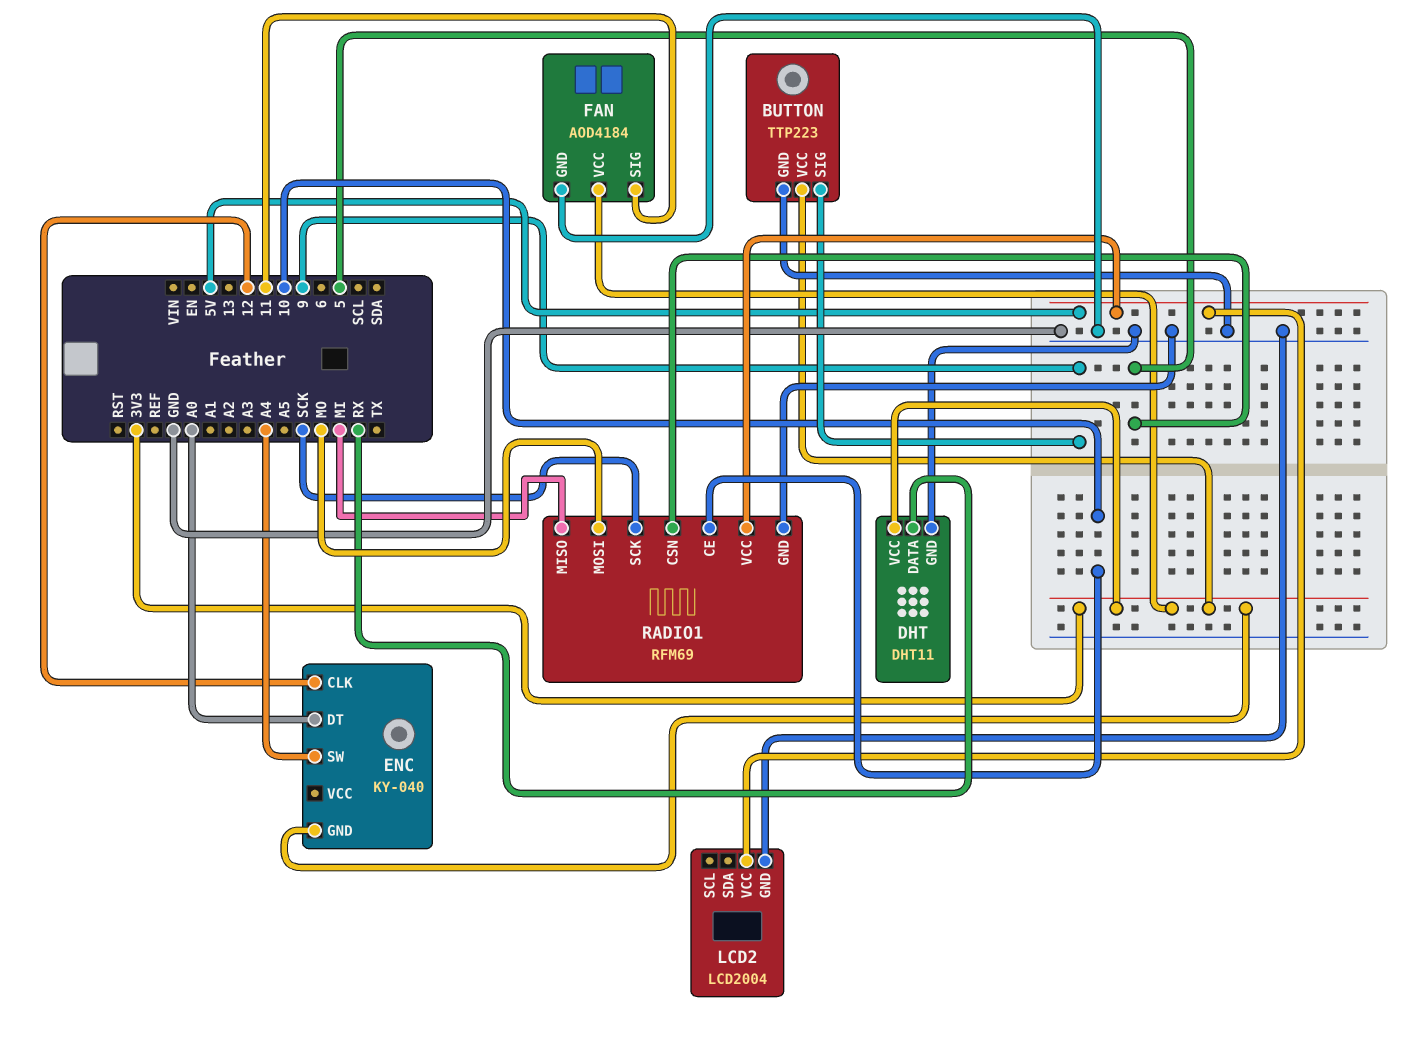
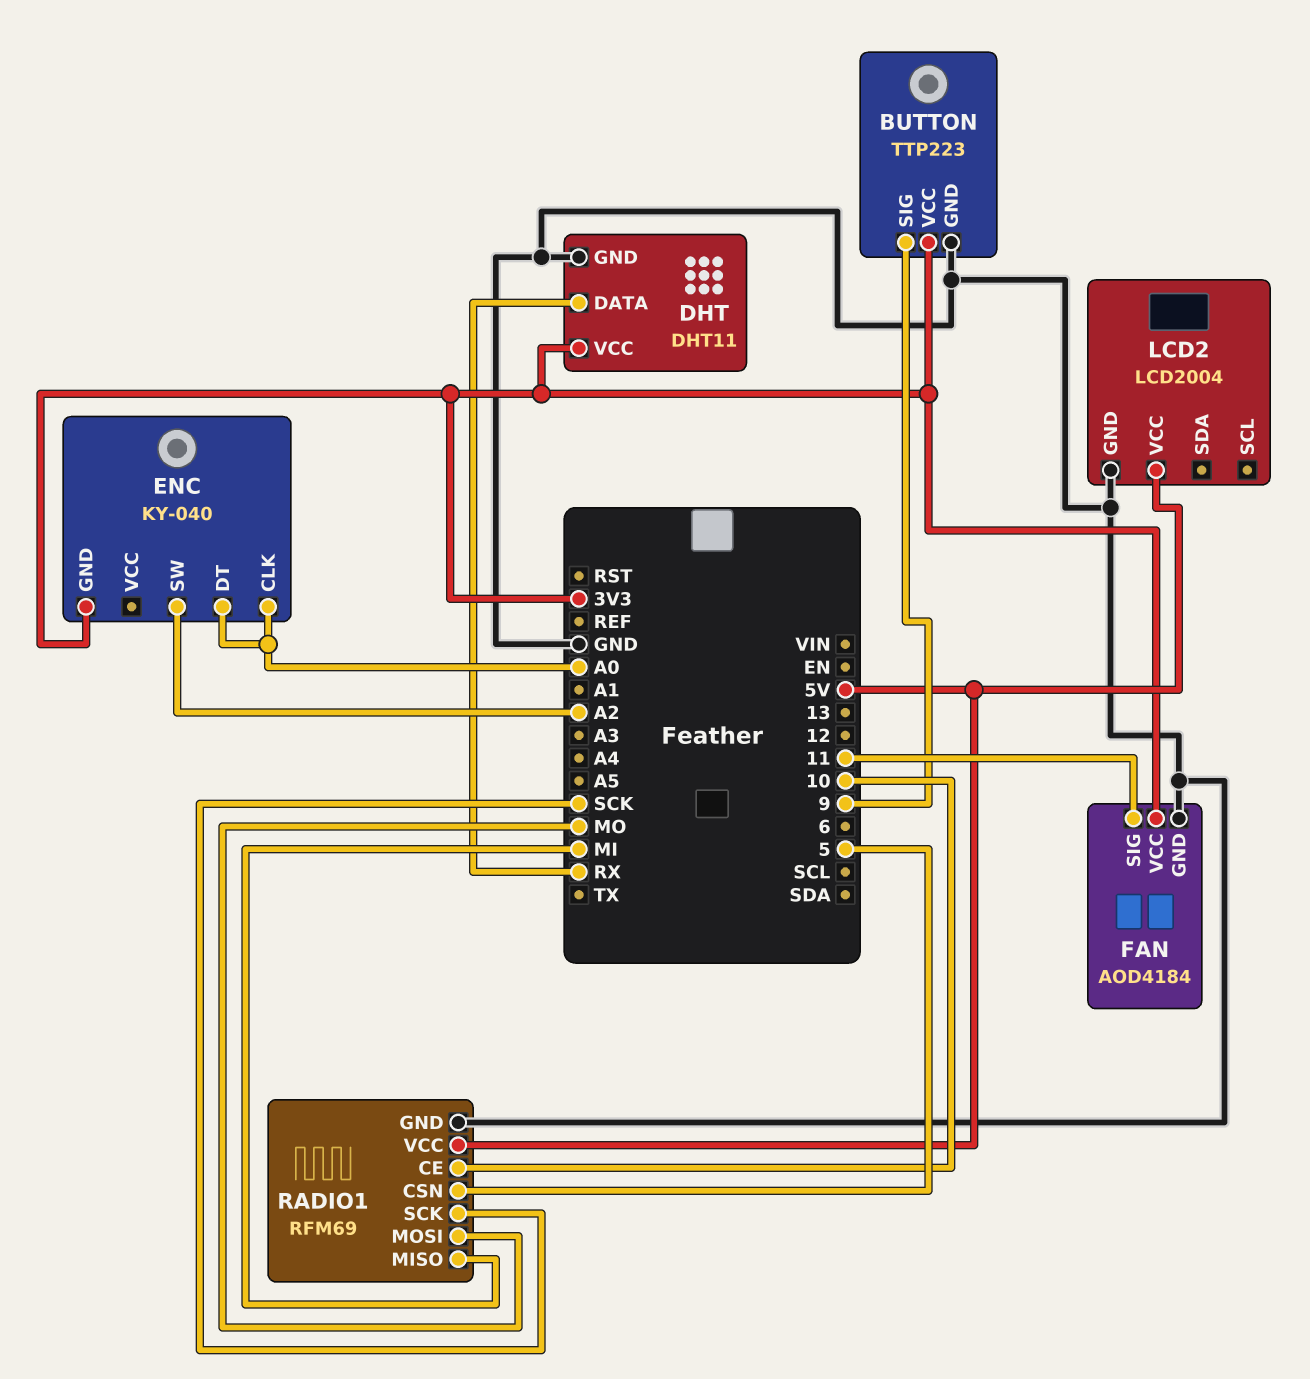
ENC pin CLK: 12 -> A0
ENC pin SW: A4 -> A2

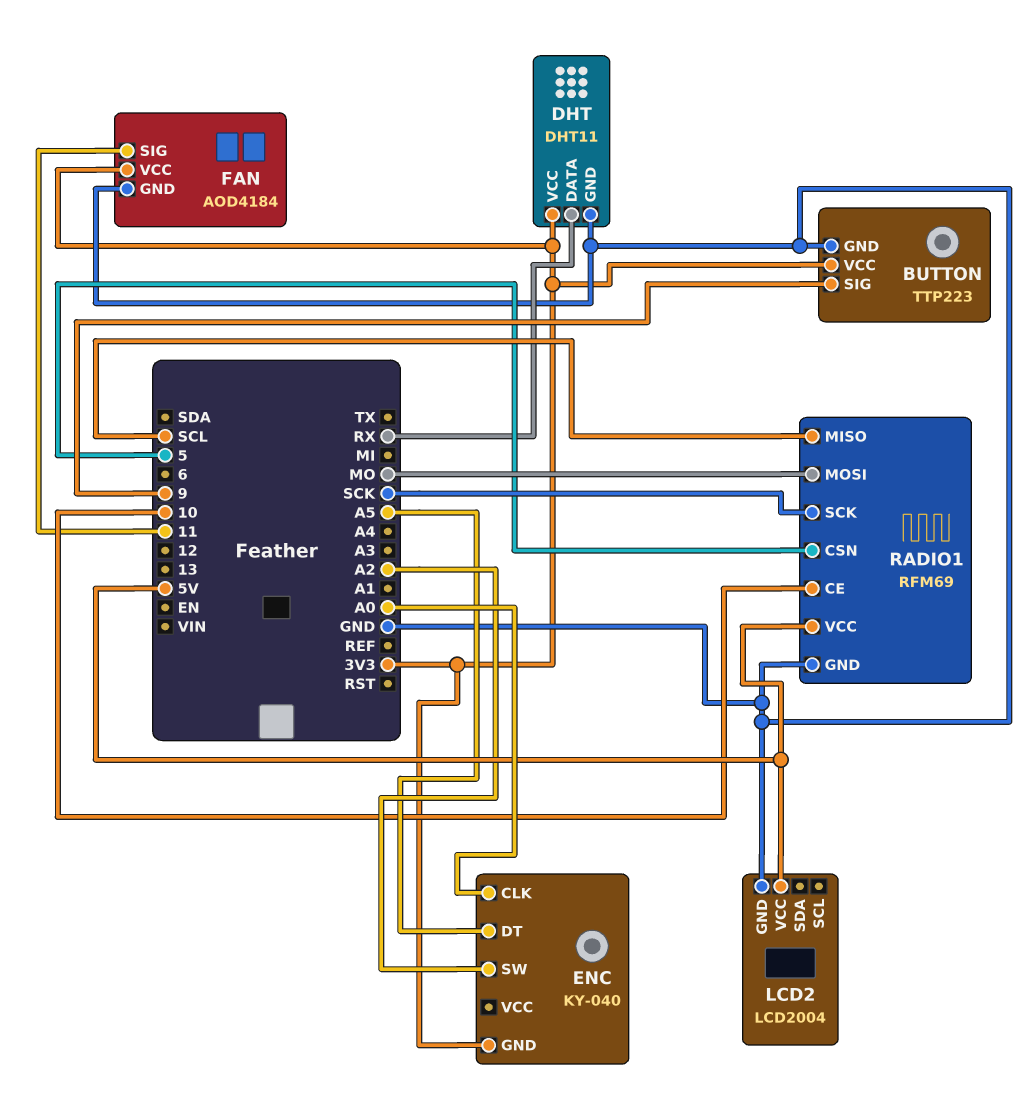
ENC pin DT: A0 -> A5
RADIO1 pin MISO: MI -> SCL

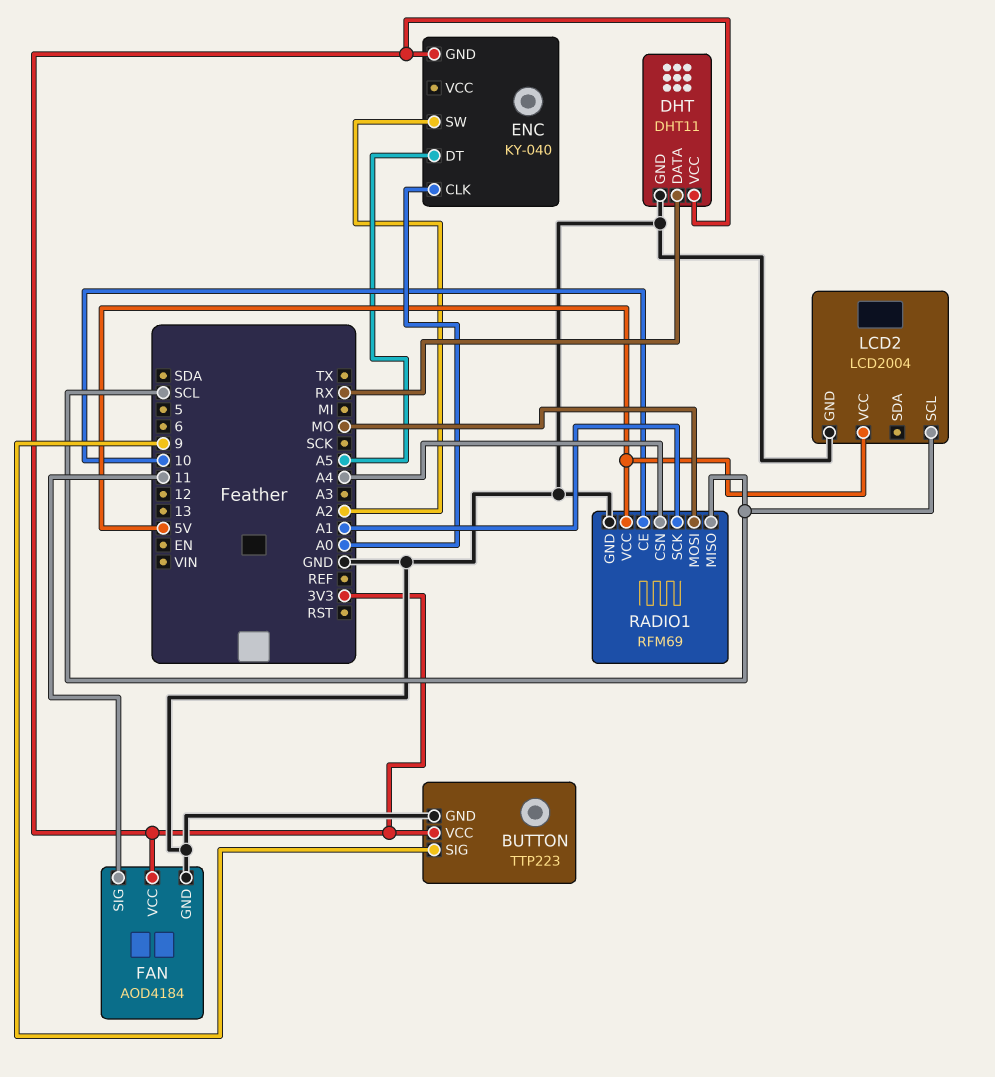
LCD2 pin SCL: none -> SCL
RADIO1 pin CSN: 5 -> A4
RADIO1 pin SCK: SCK -> A1

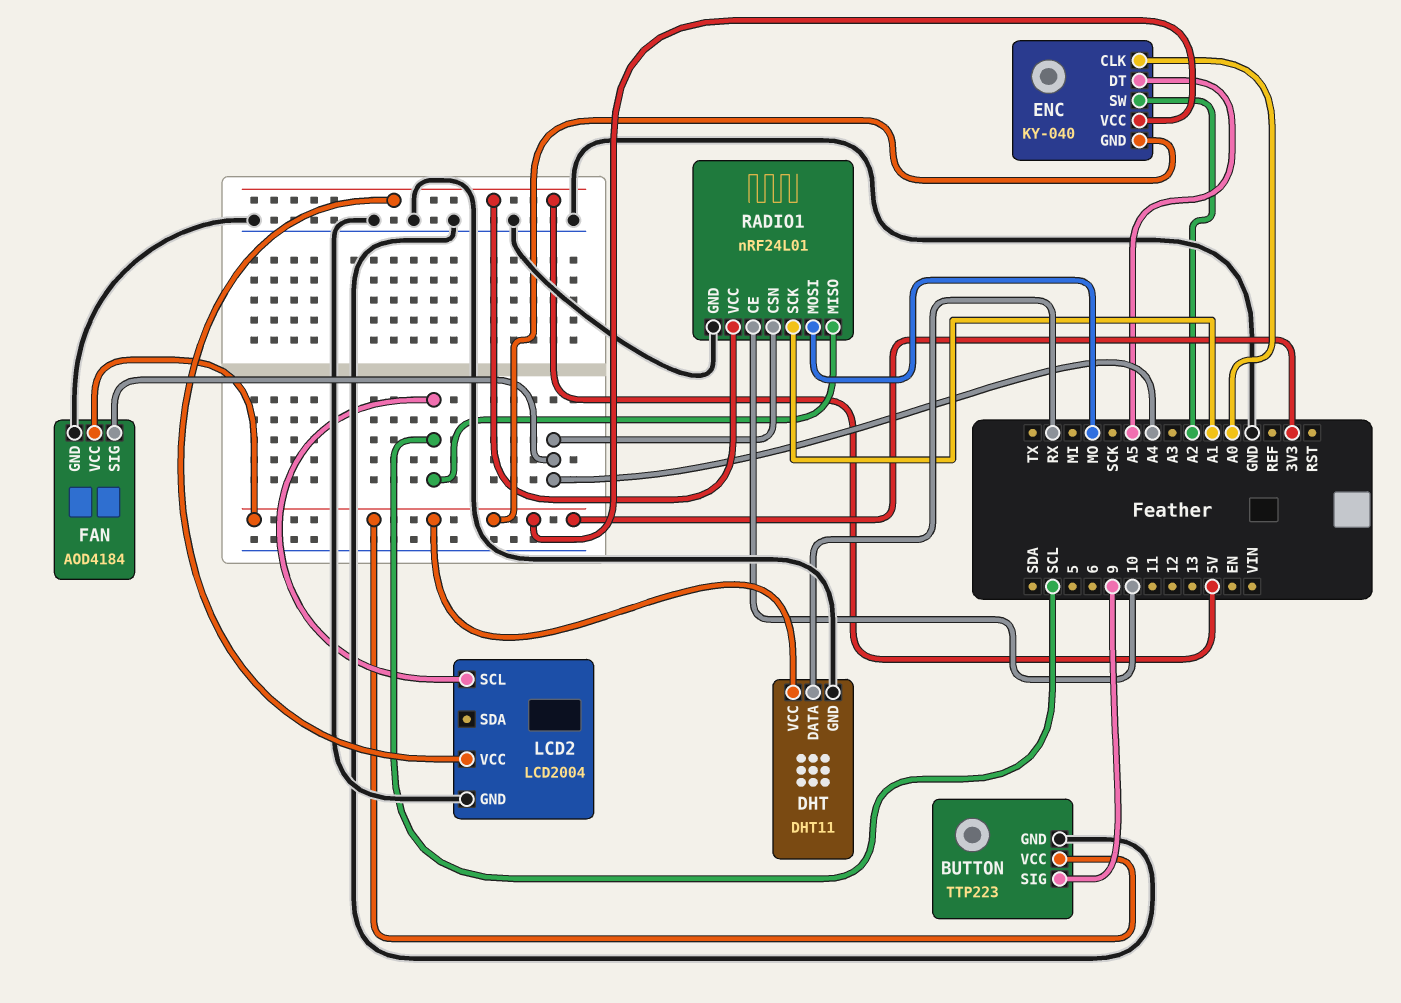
ENC pin VCC: none -> 3V3
FAN pin SIG: 11 -> A4
RADIO1: RFM69 -> nRF24L01

